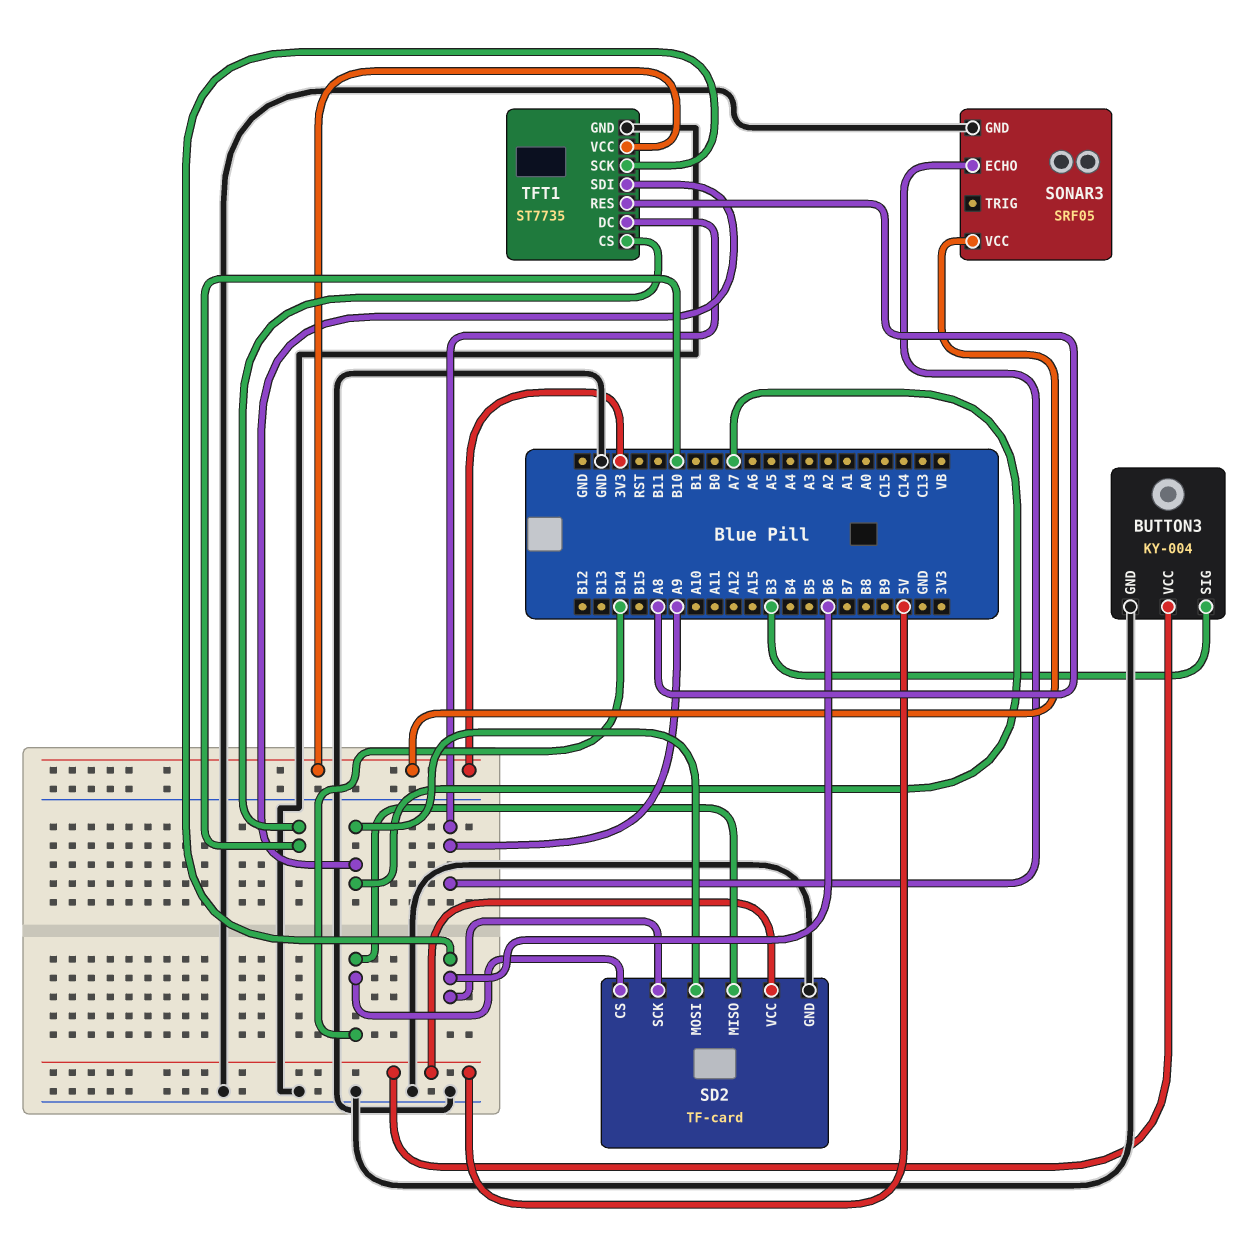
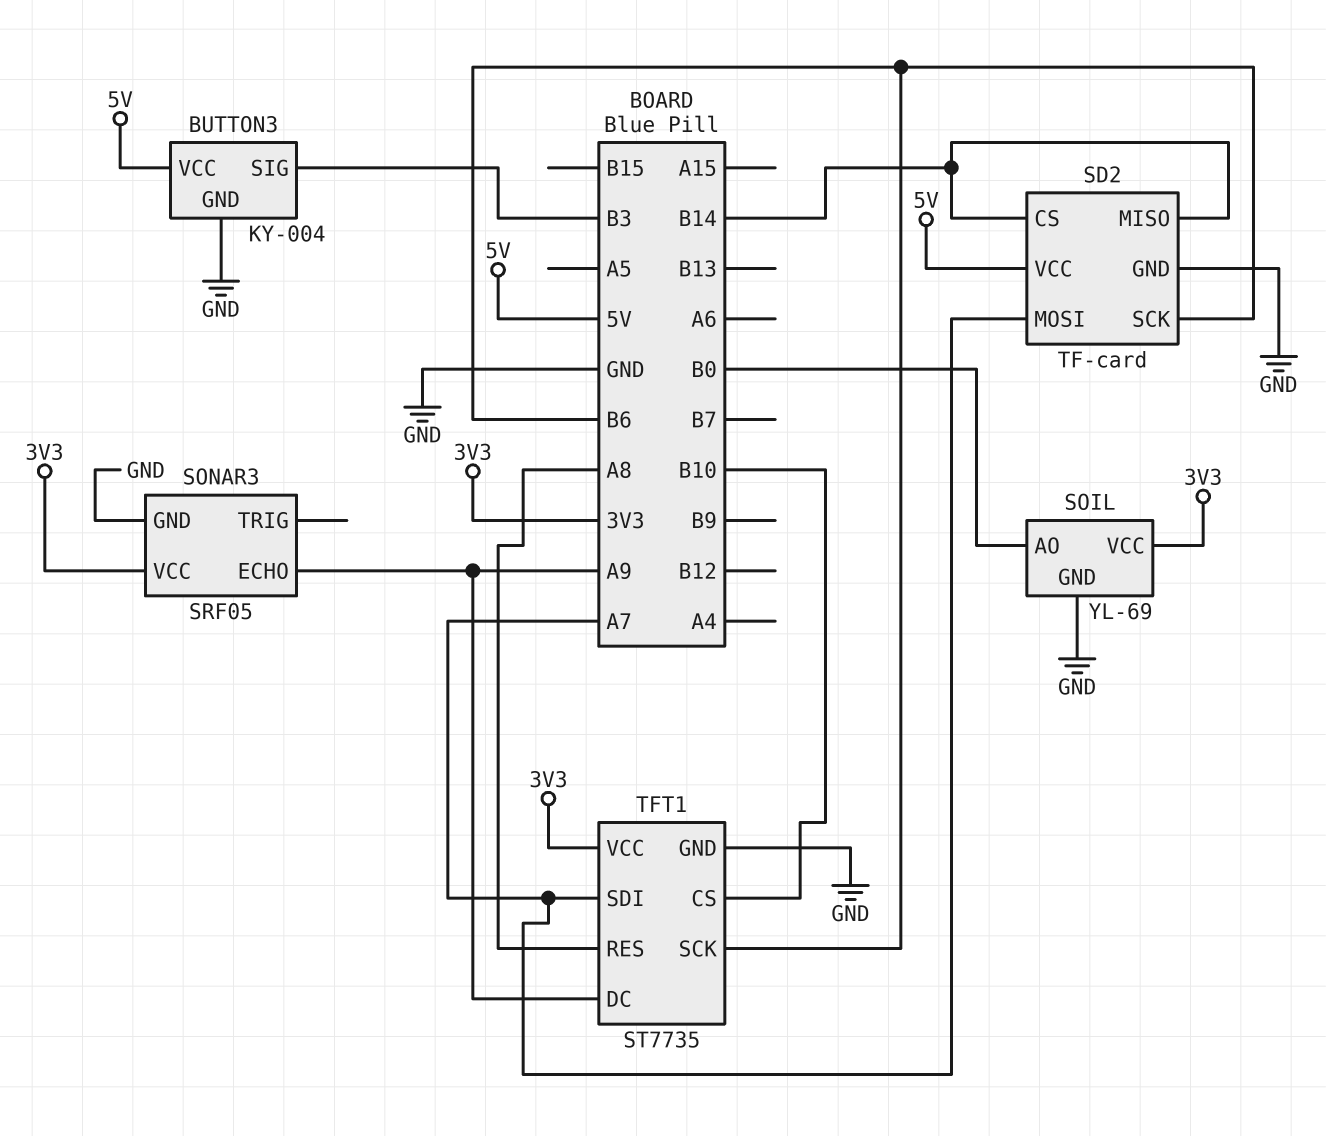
SOIL: none -> YL-69
SOIL pin AO: none -> B0
SOIL pin GND: none -> GND
SOIL pin VCC: none -> 3V3

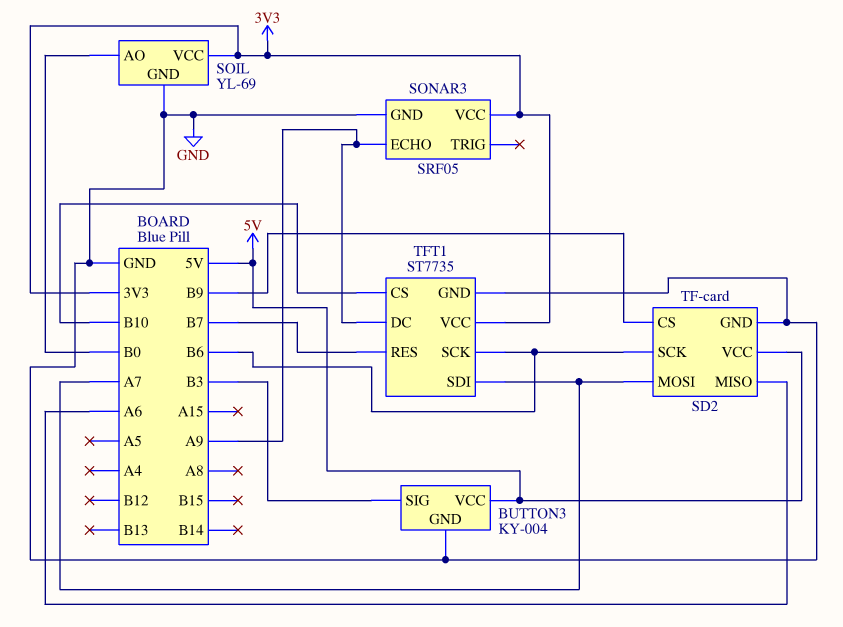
SD2 pin CS: B14 -> B9
SD2 pin MISO: B14 -> A6
TFT1 pin RES: A8 -> B7

